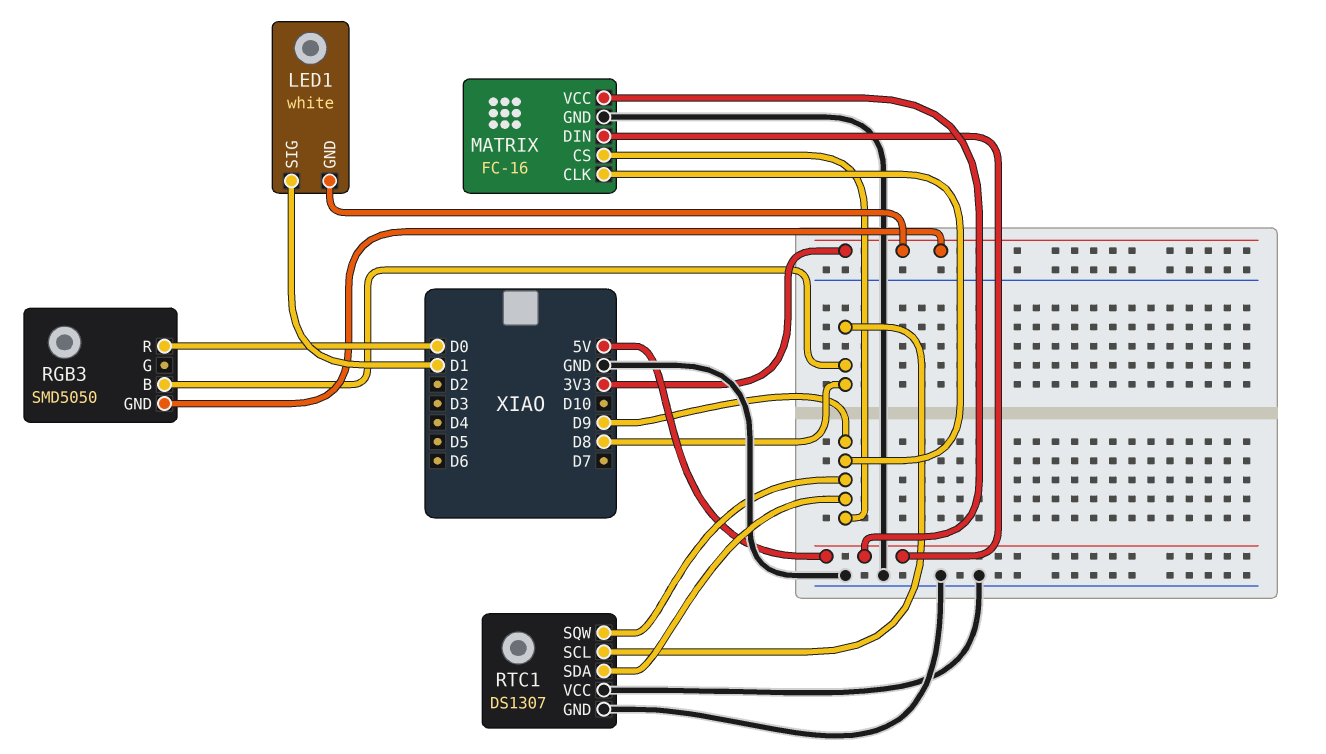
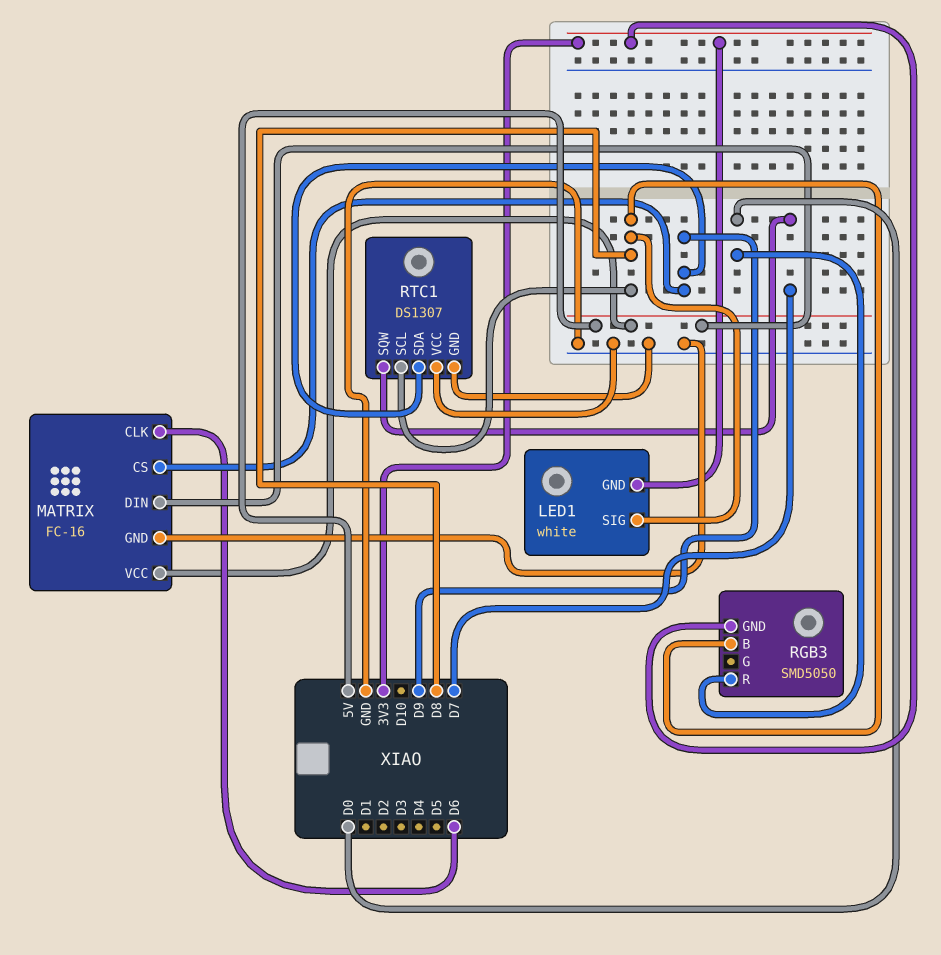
LED1 pin SIG: D1 -> D8
MATRIX pin CLK: D9 -> D6
RTC1 pin SQW: D9 -> D7

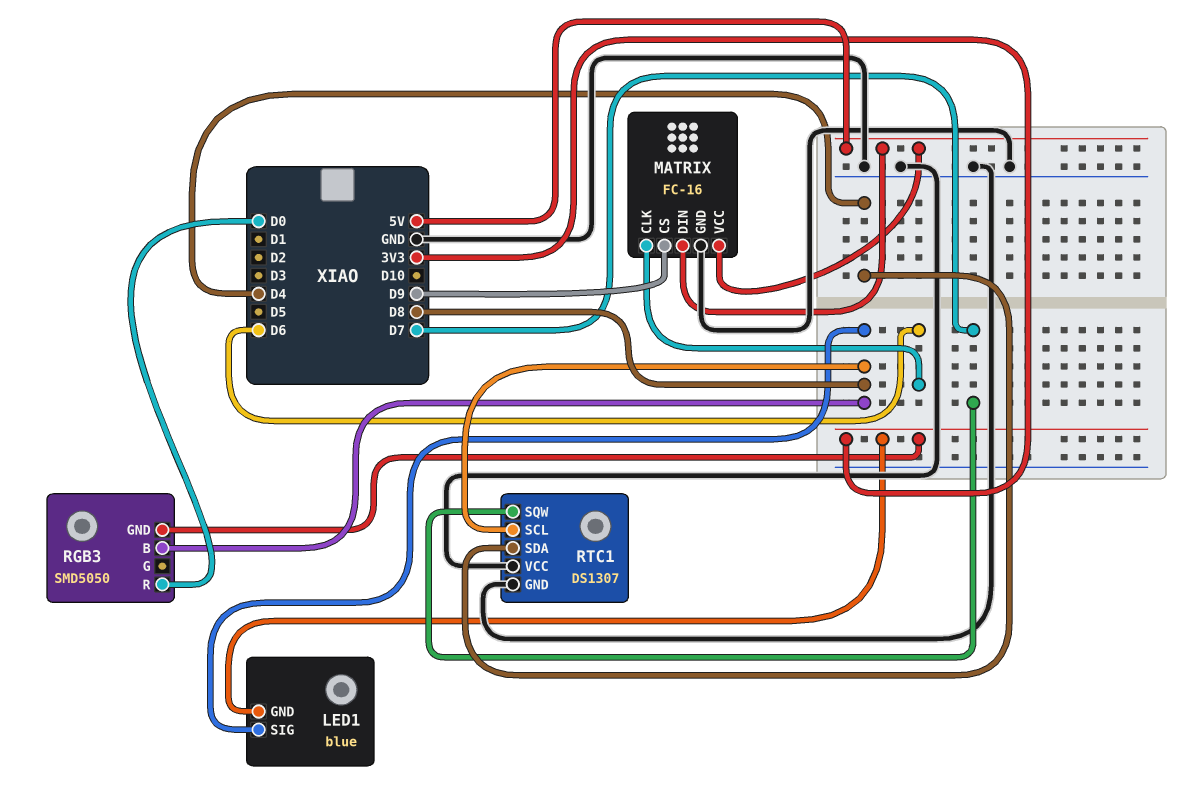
LED1: white -> blue
RTC1 pin SDA: D9 -> D4

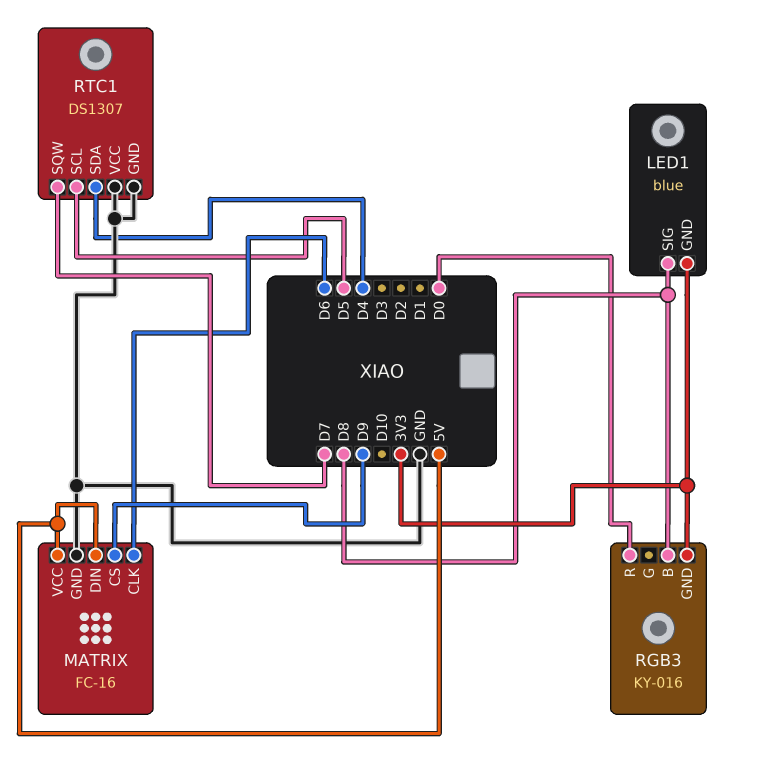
RGB3: SMD5050 -> KY-016
RTC1 pin SCL: D8 -> D5

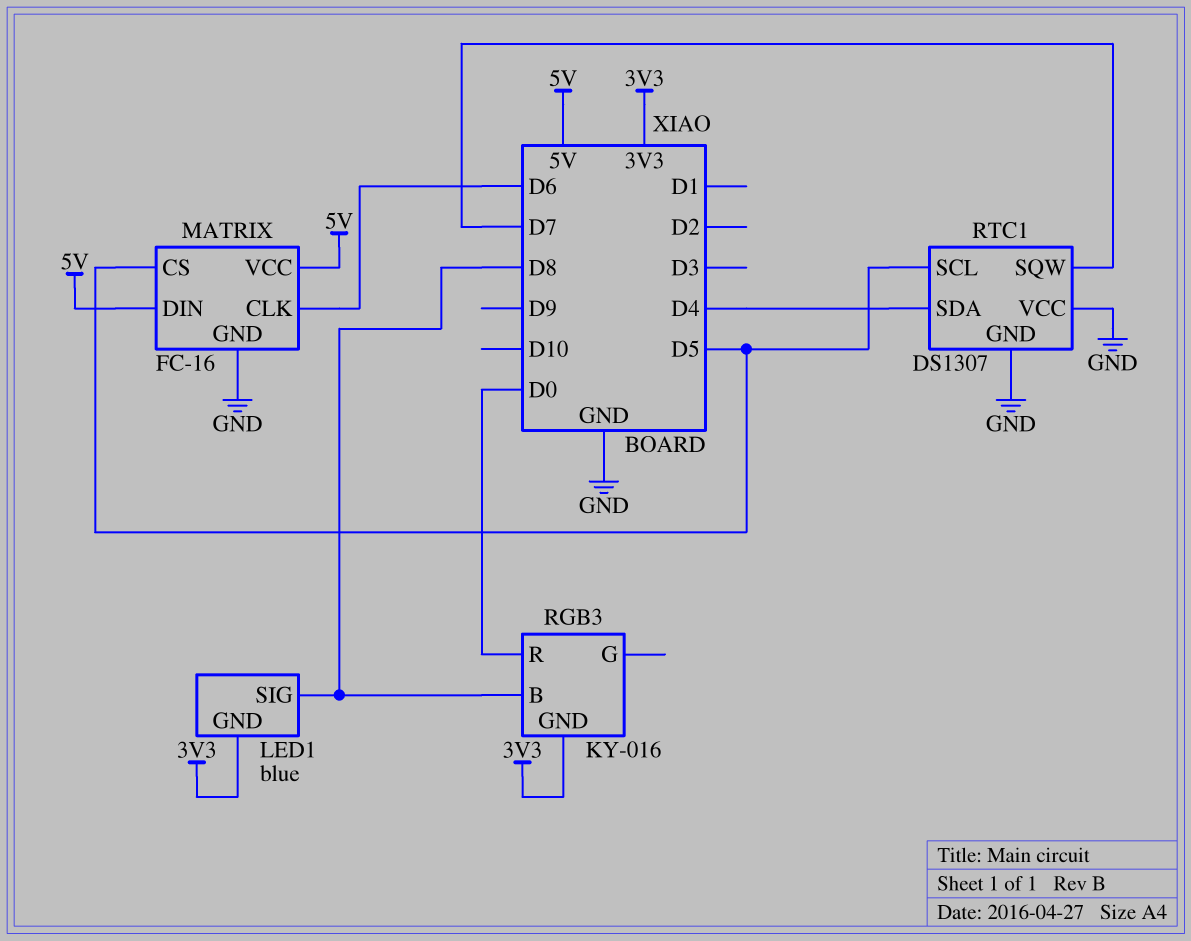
MATRIX pin CS: D9 -> D5

